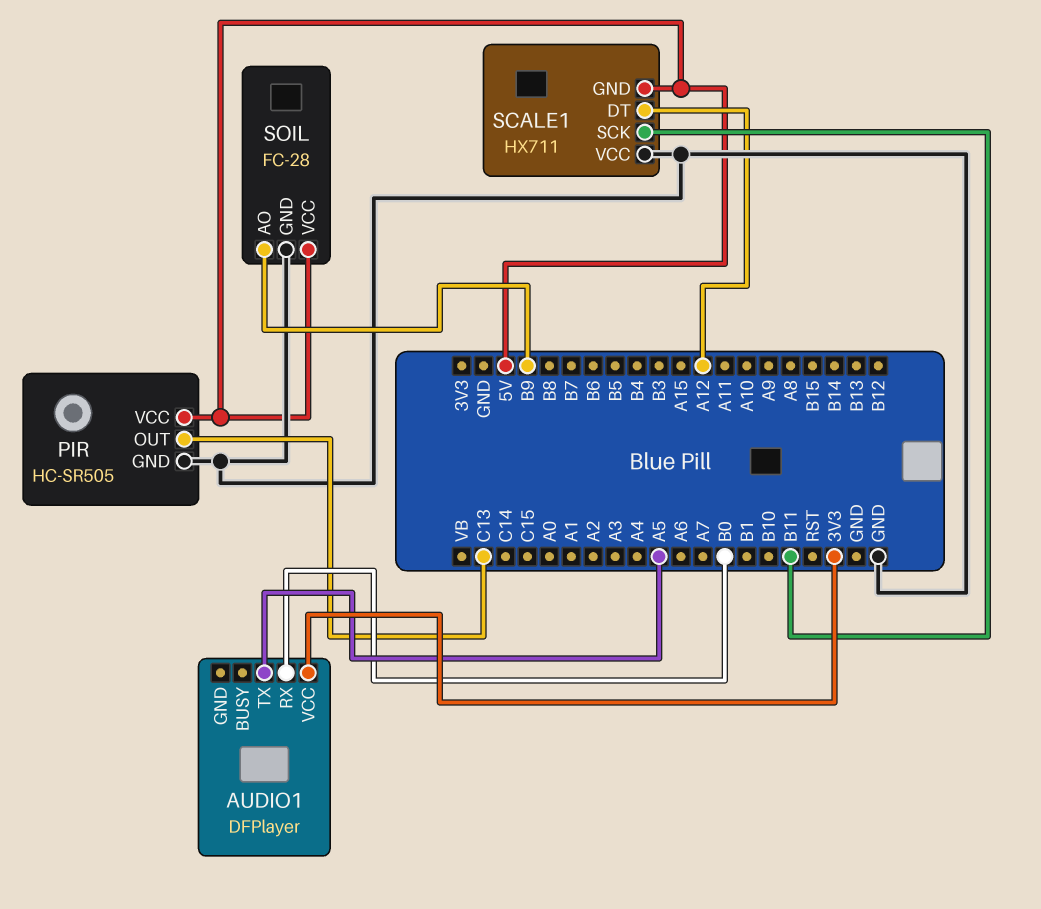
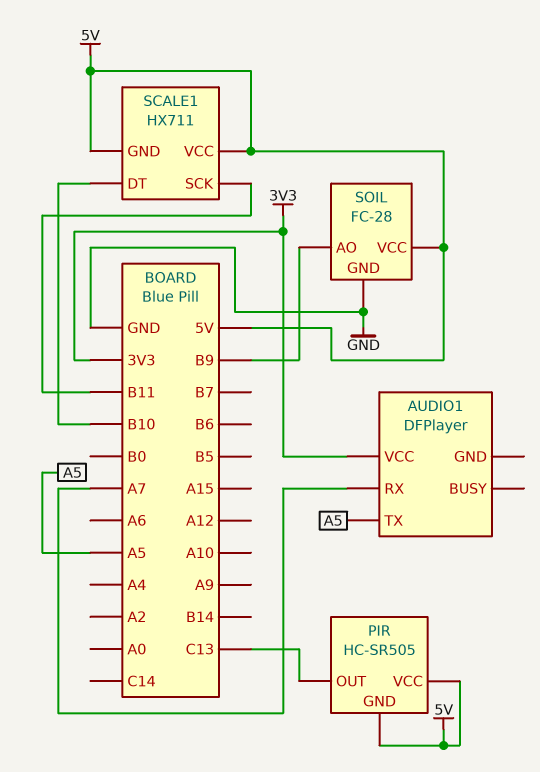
AUDIO1 pin RX: B0 -> A7
PIR pin GND: GND -> 5V
SCALE1 pin DT: A12 -> B10
SCALE1 pin VCC: GND -> 5V

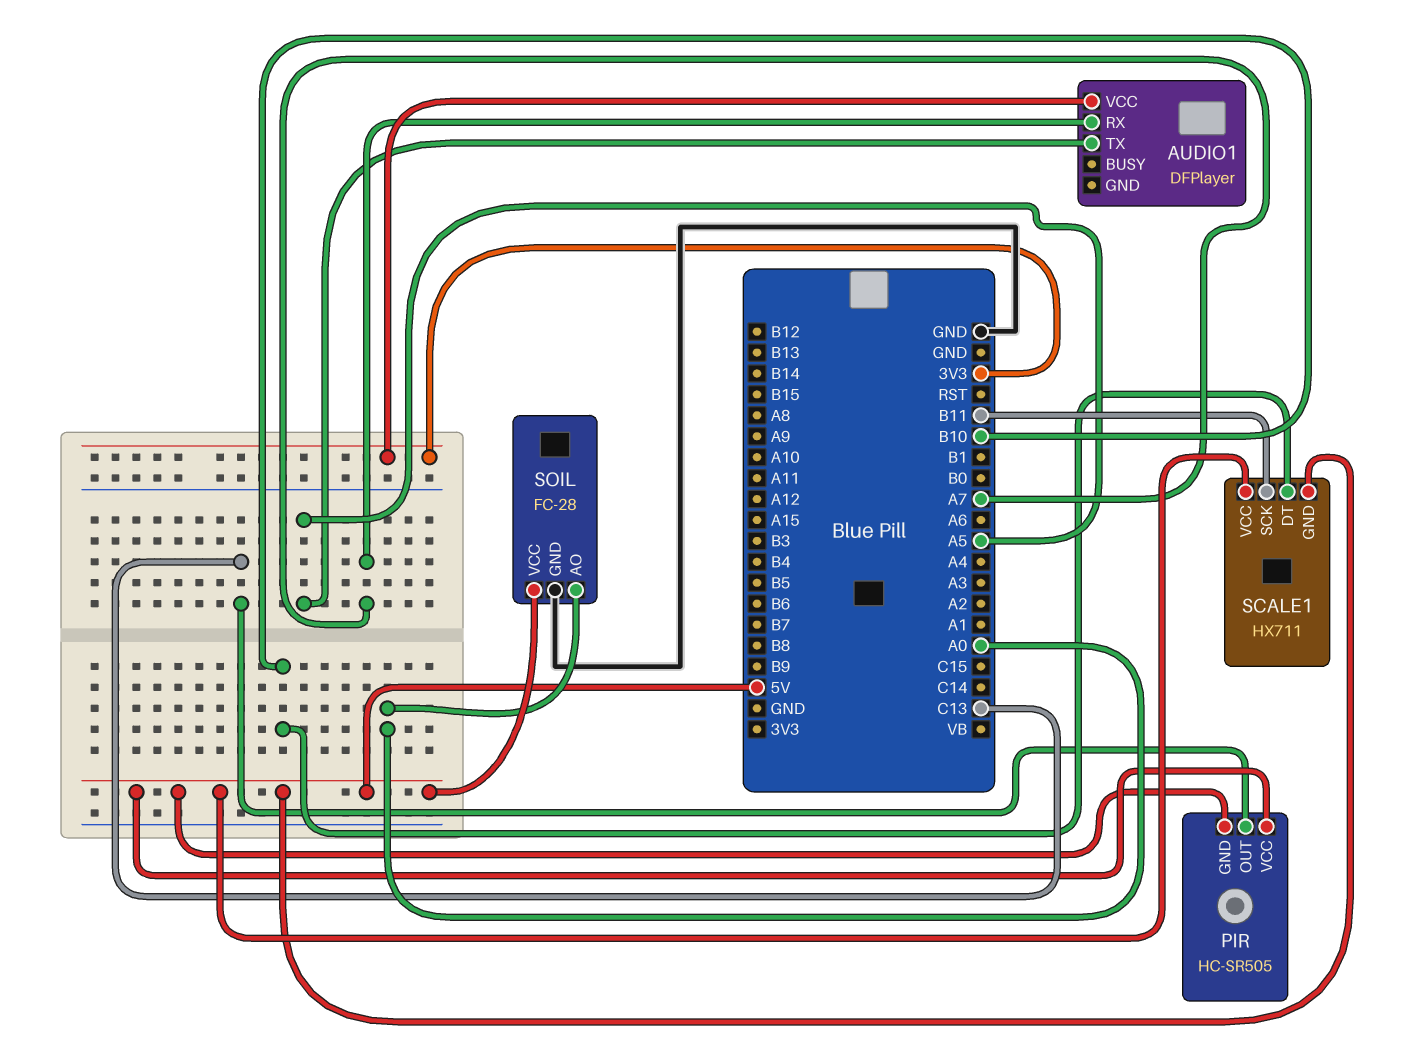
SOIL pin AO: B9 -> A0

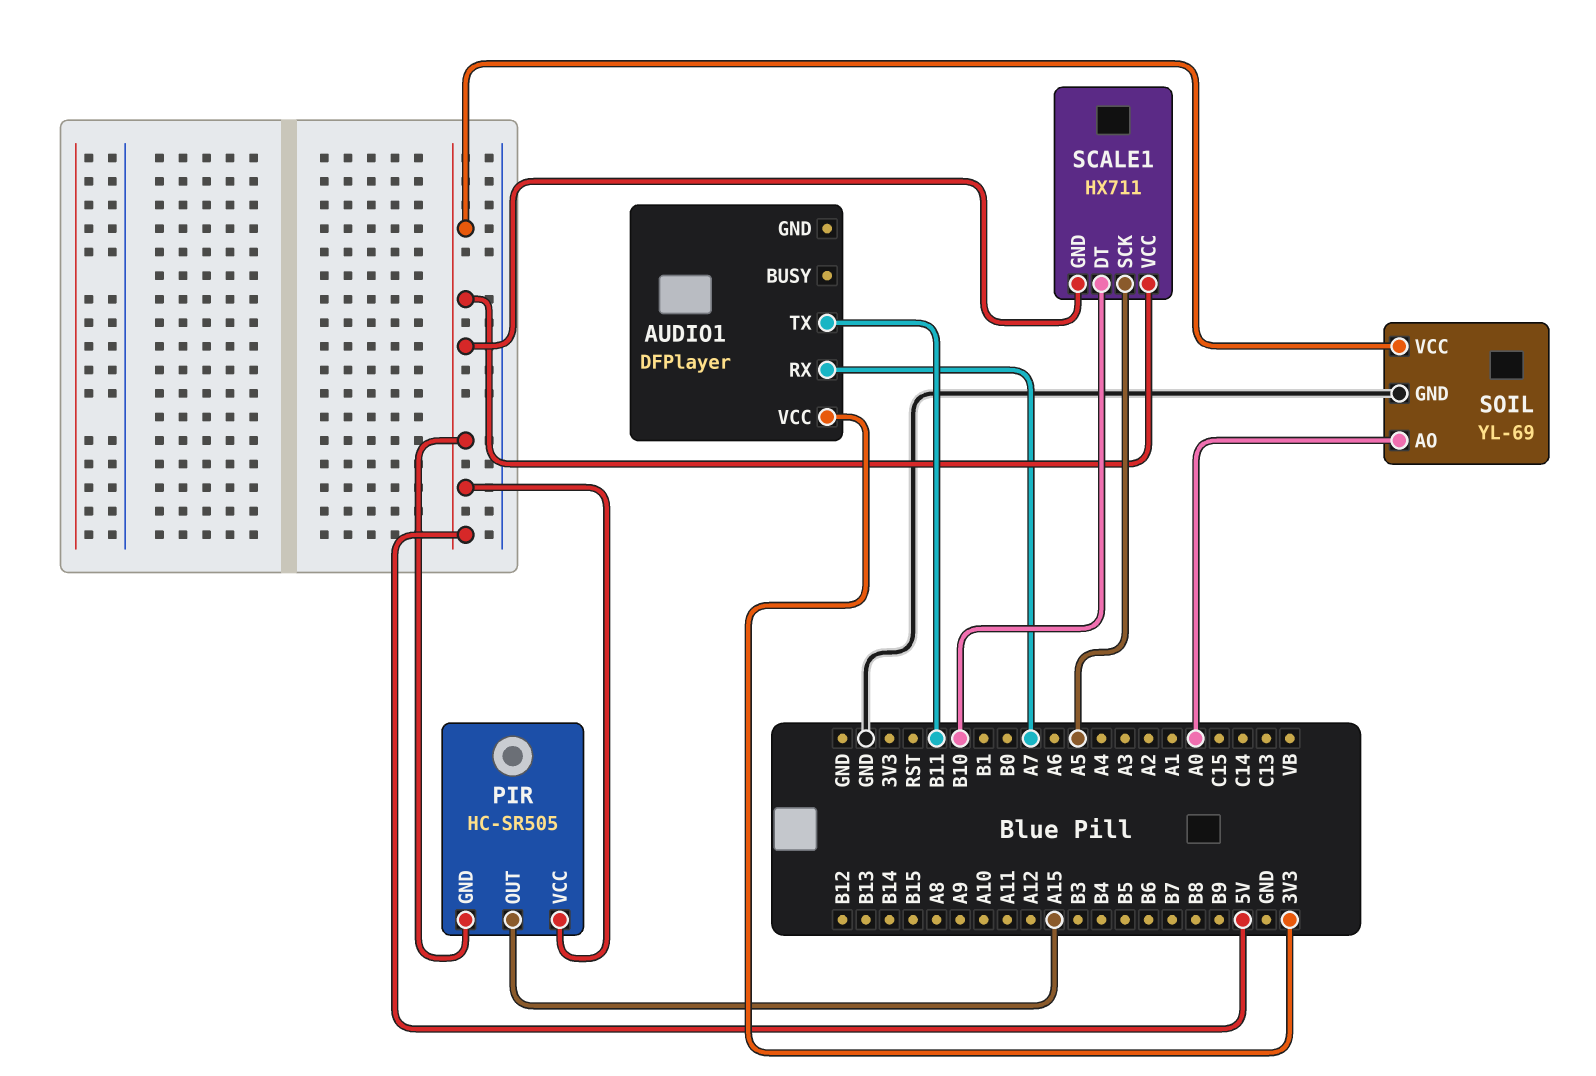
AUDIO1 pin TX: A5 -> B11
PIR pin OUT: C13 -> A15
SCALE1 pin SCK: B11 -> A5
SOIL: FC-28 -> YL-69

